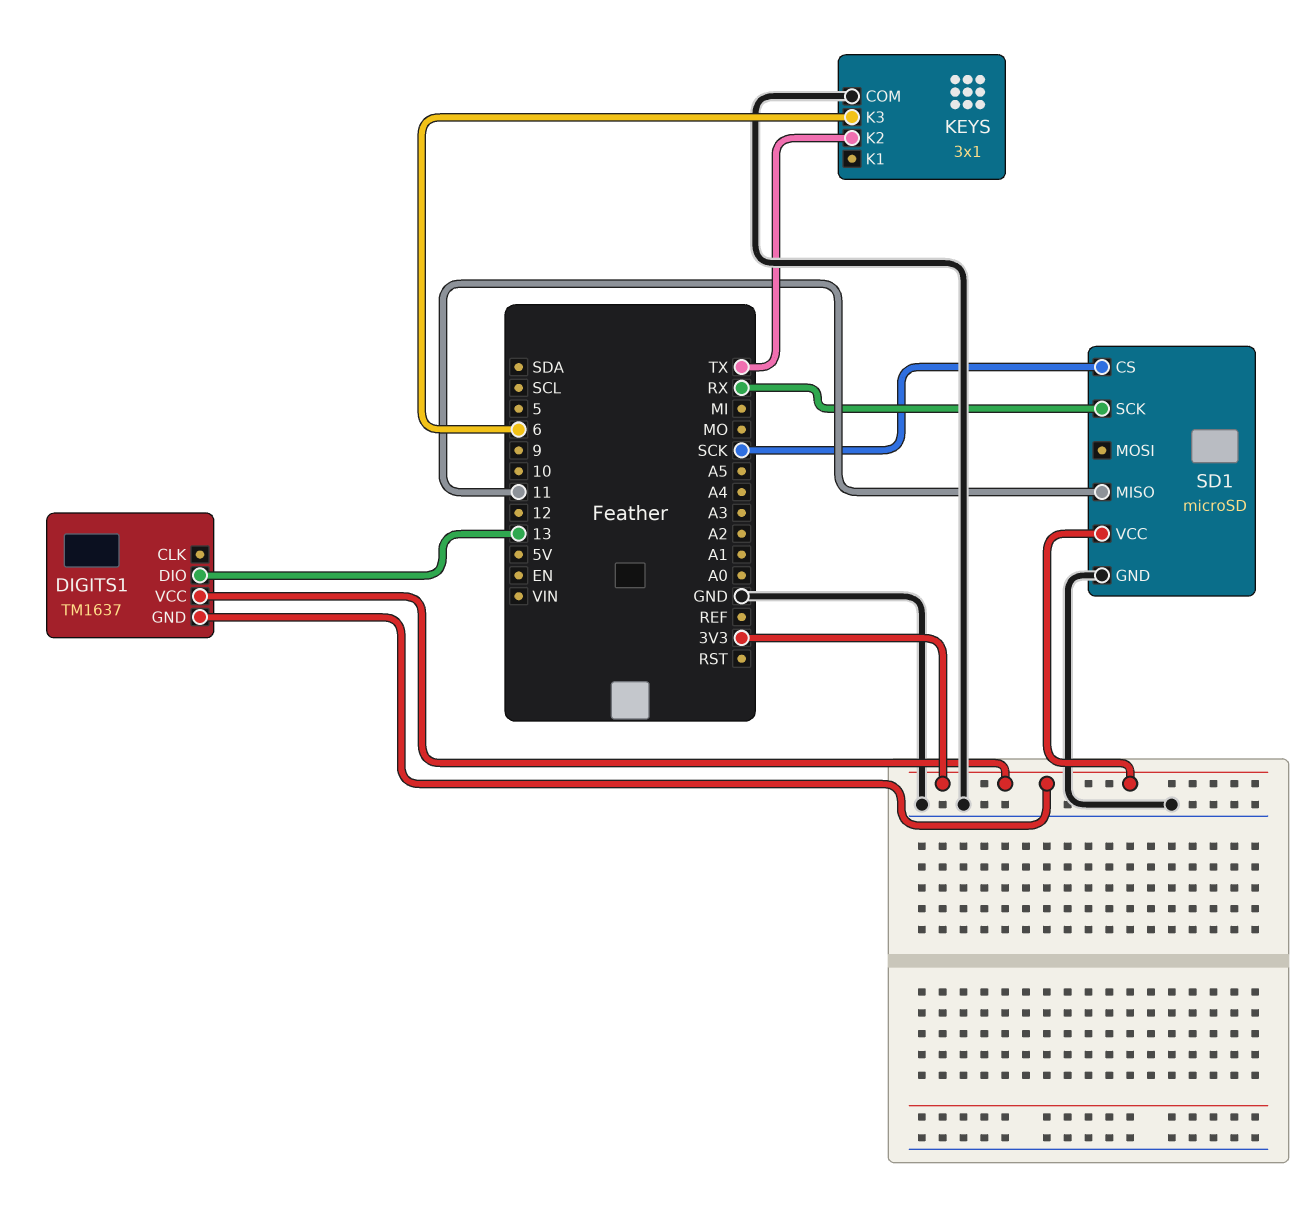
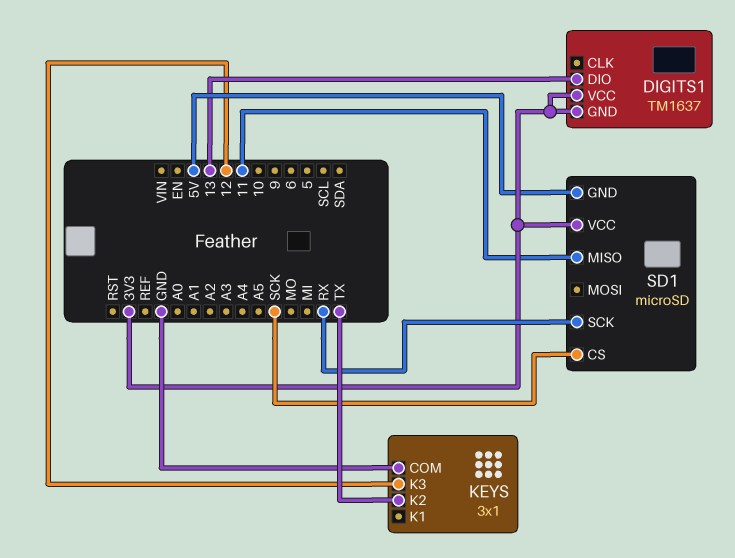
KEYS pin K3: 6 -> 12
SD1 pin GND: GND -> 5V

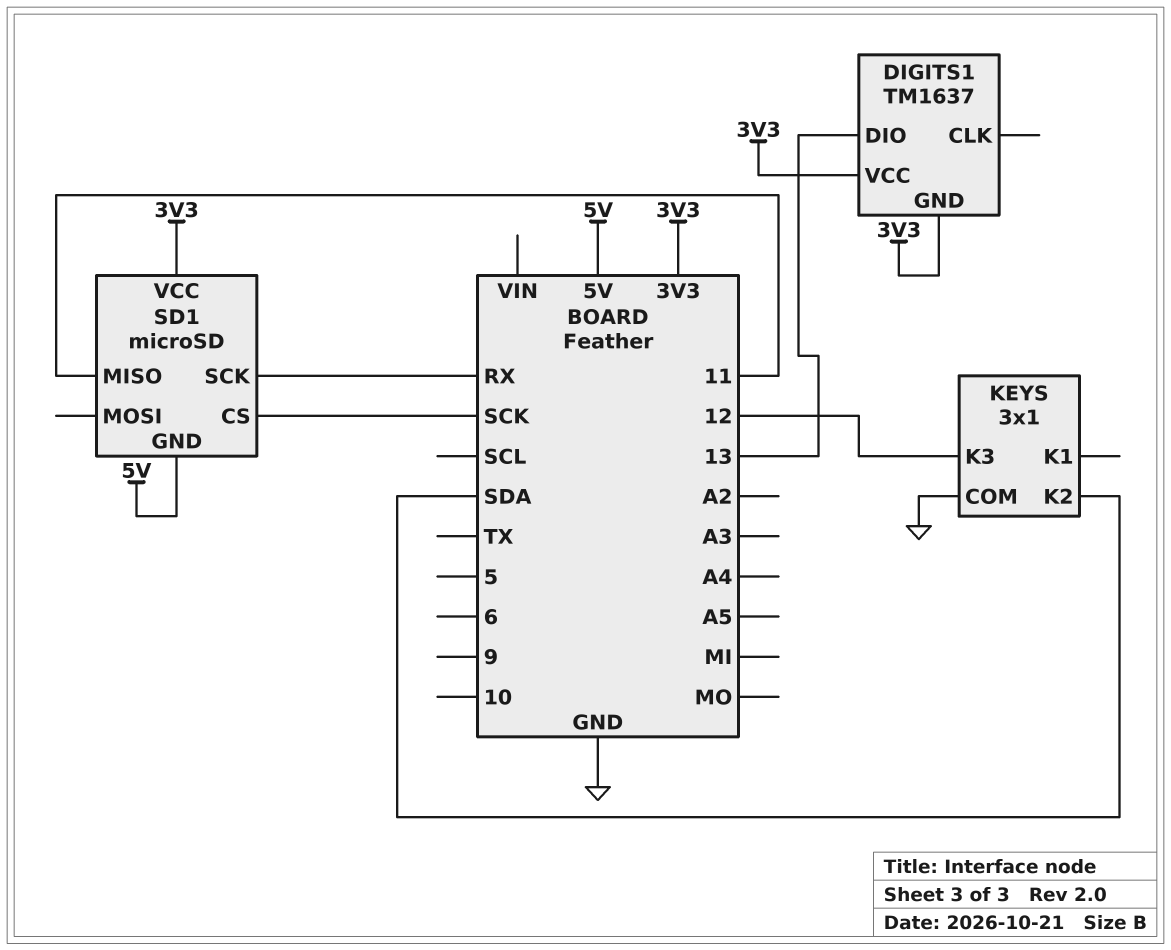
KEYS pin K2: TX -> SDA

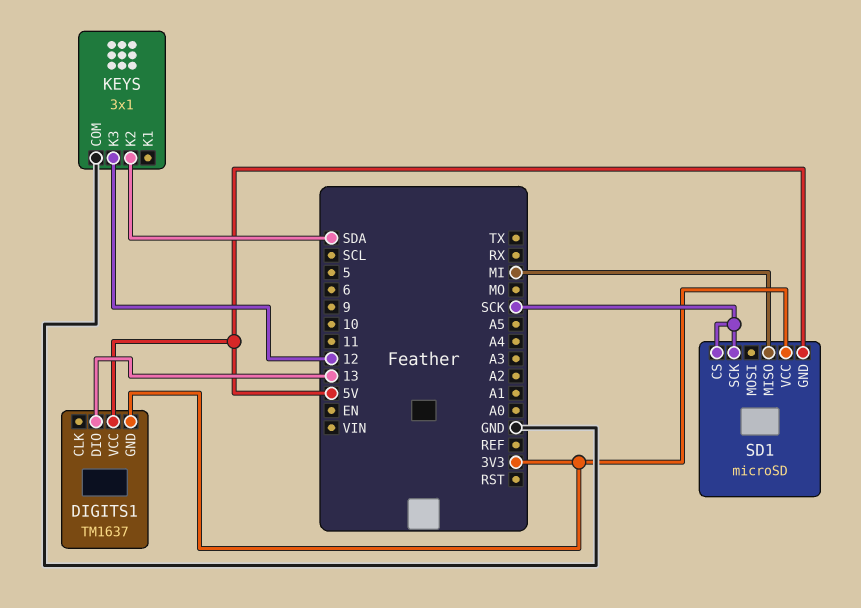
DIGITS1 pin VCC: 3V3 -> 5V
SD1 pin MISO: 11 -> MI
SD1 pin SCK: RX -> SCK

